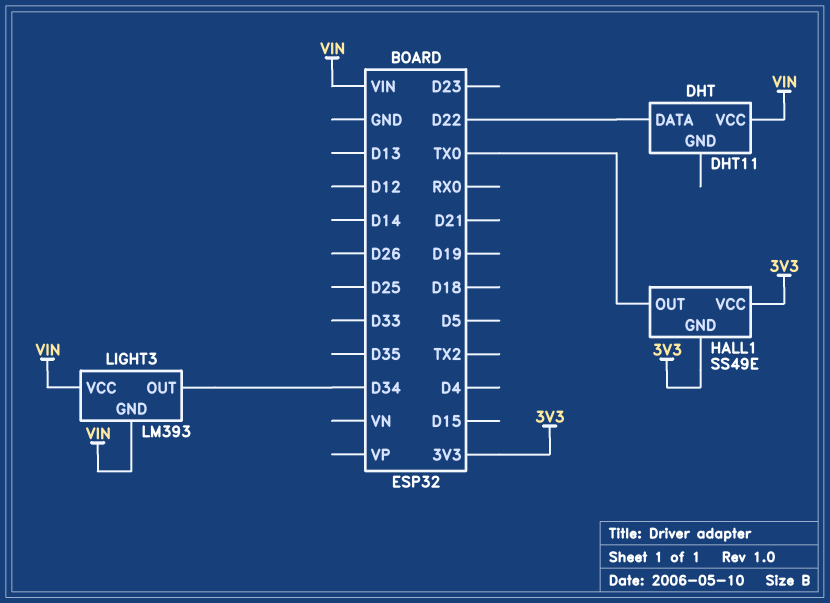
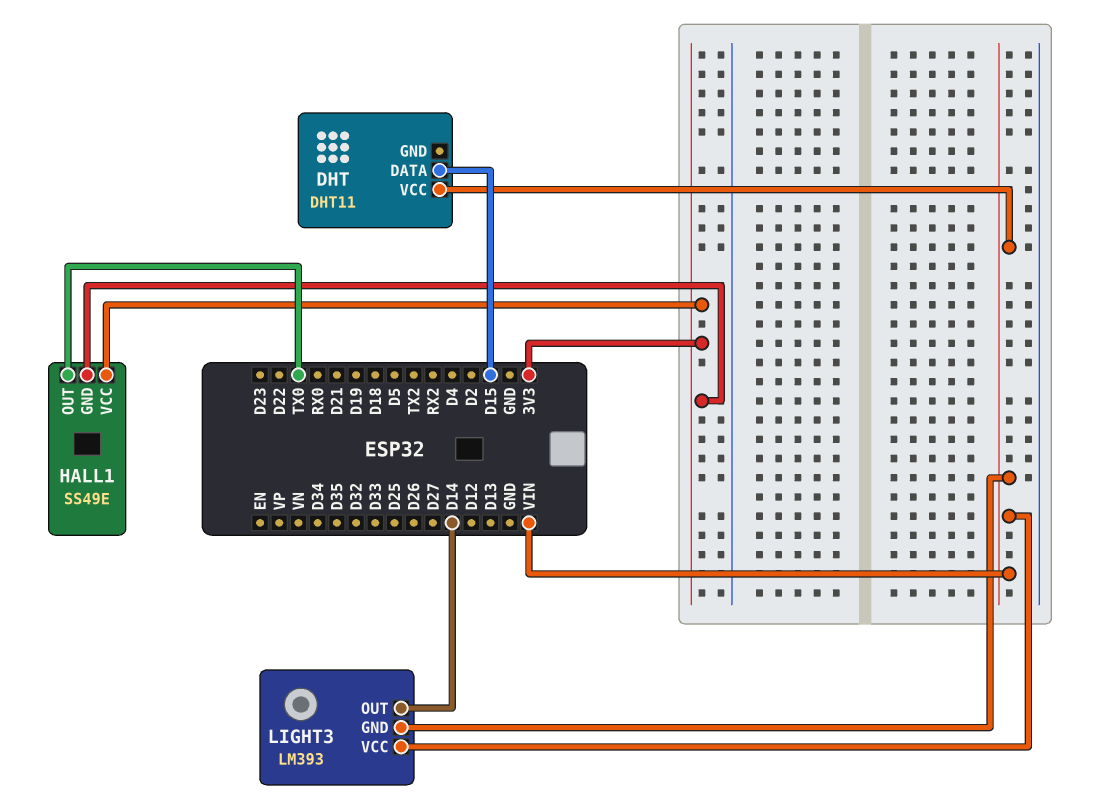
DHT pin DATA: D22 -> D15
LIGHT3 pin OUT: D34 -> D14

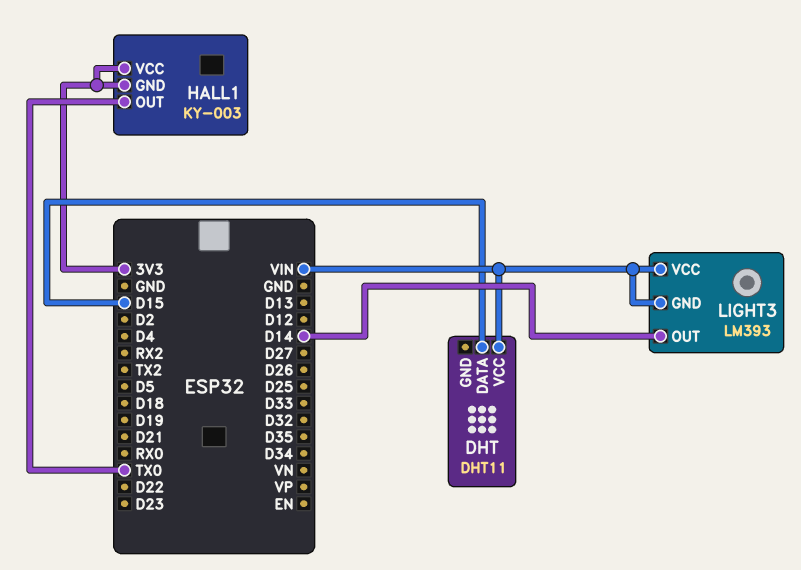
HALL1: SS49E -> KY-003

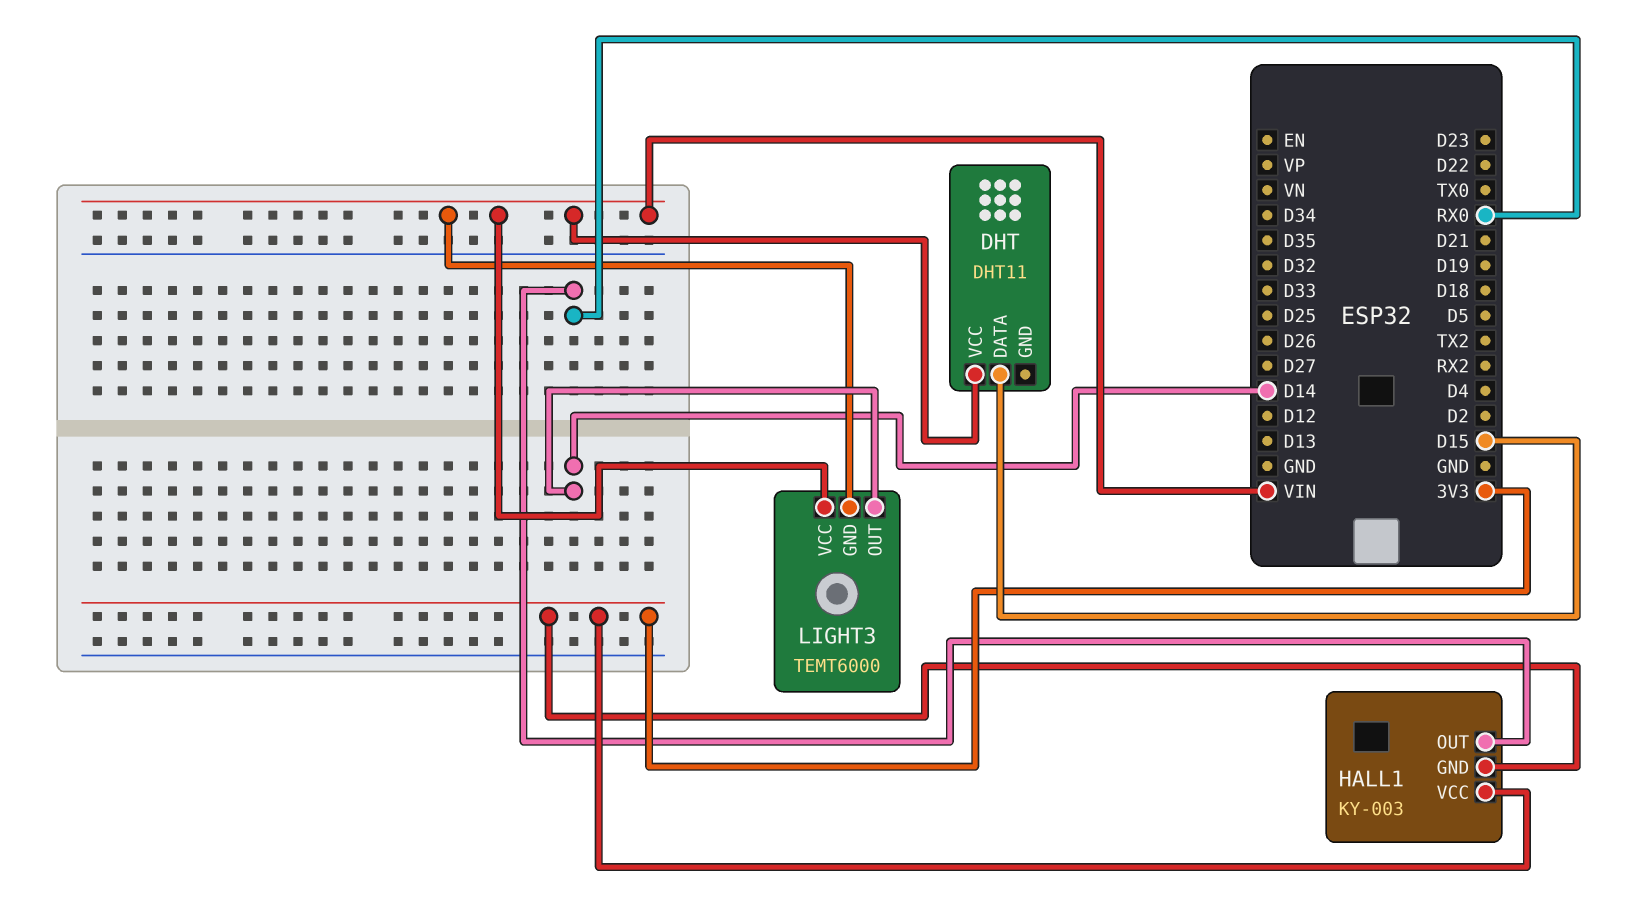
HALL1 pin OUT: TX0 -> RX0
LIGHT3: LM393 -> TEMT6000

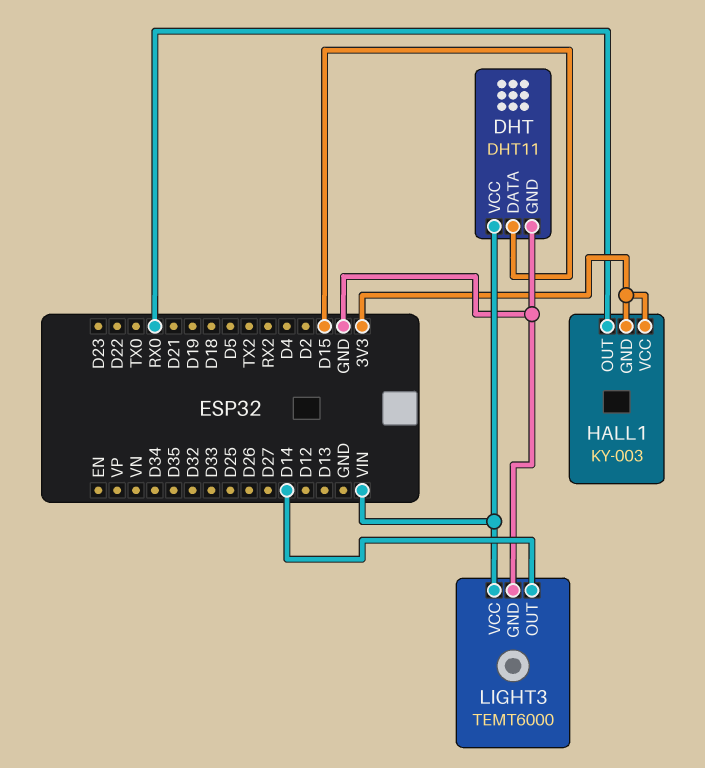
DHT pin GND: none -> GND
LIGHT3 pin GND: VIN -> GND

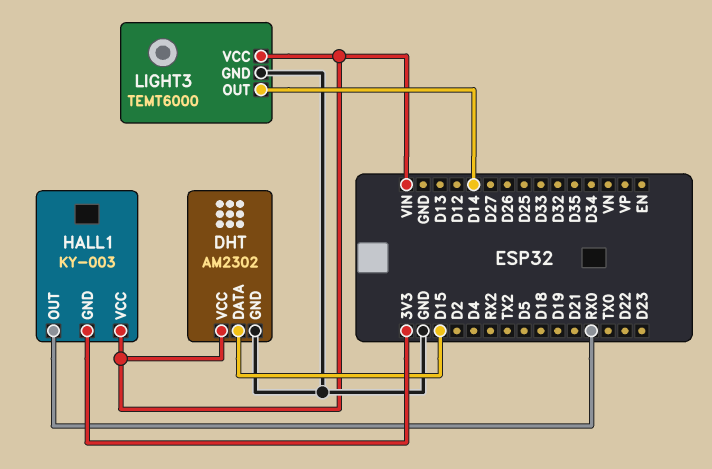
DHT: DHT11 -> AM2302
HALL1 pin VCC: 3V3 -> VIN

